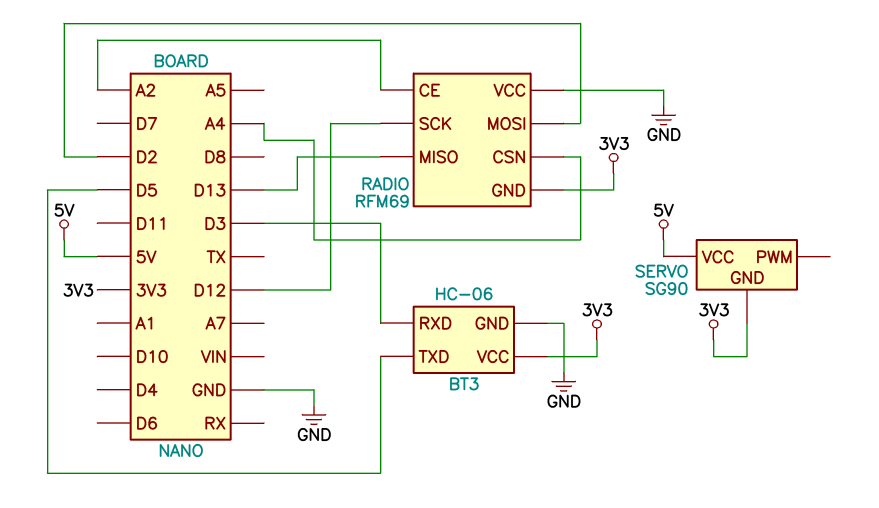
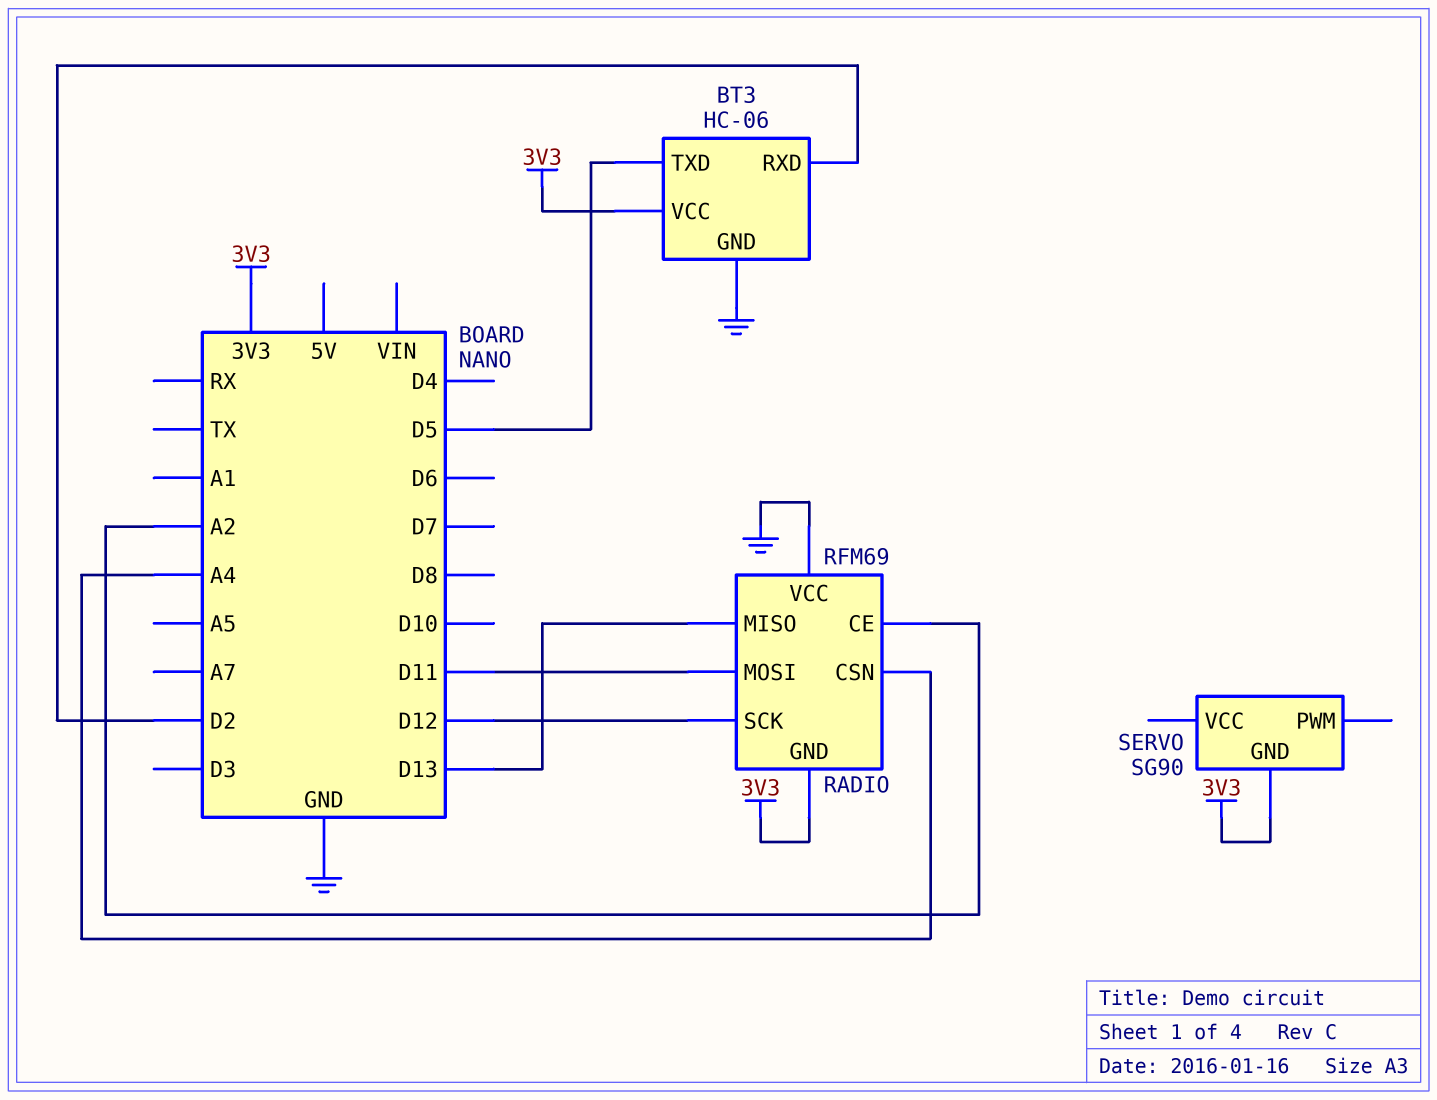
BT3 pin RXD: D3 -> D2
RADIO pin MOSI: D2 -> D11
SERVO pin VCC: 5V -> none

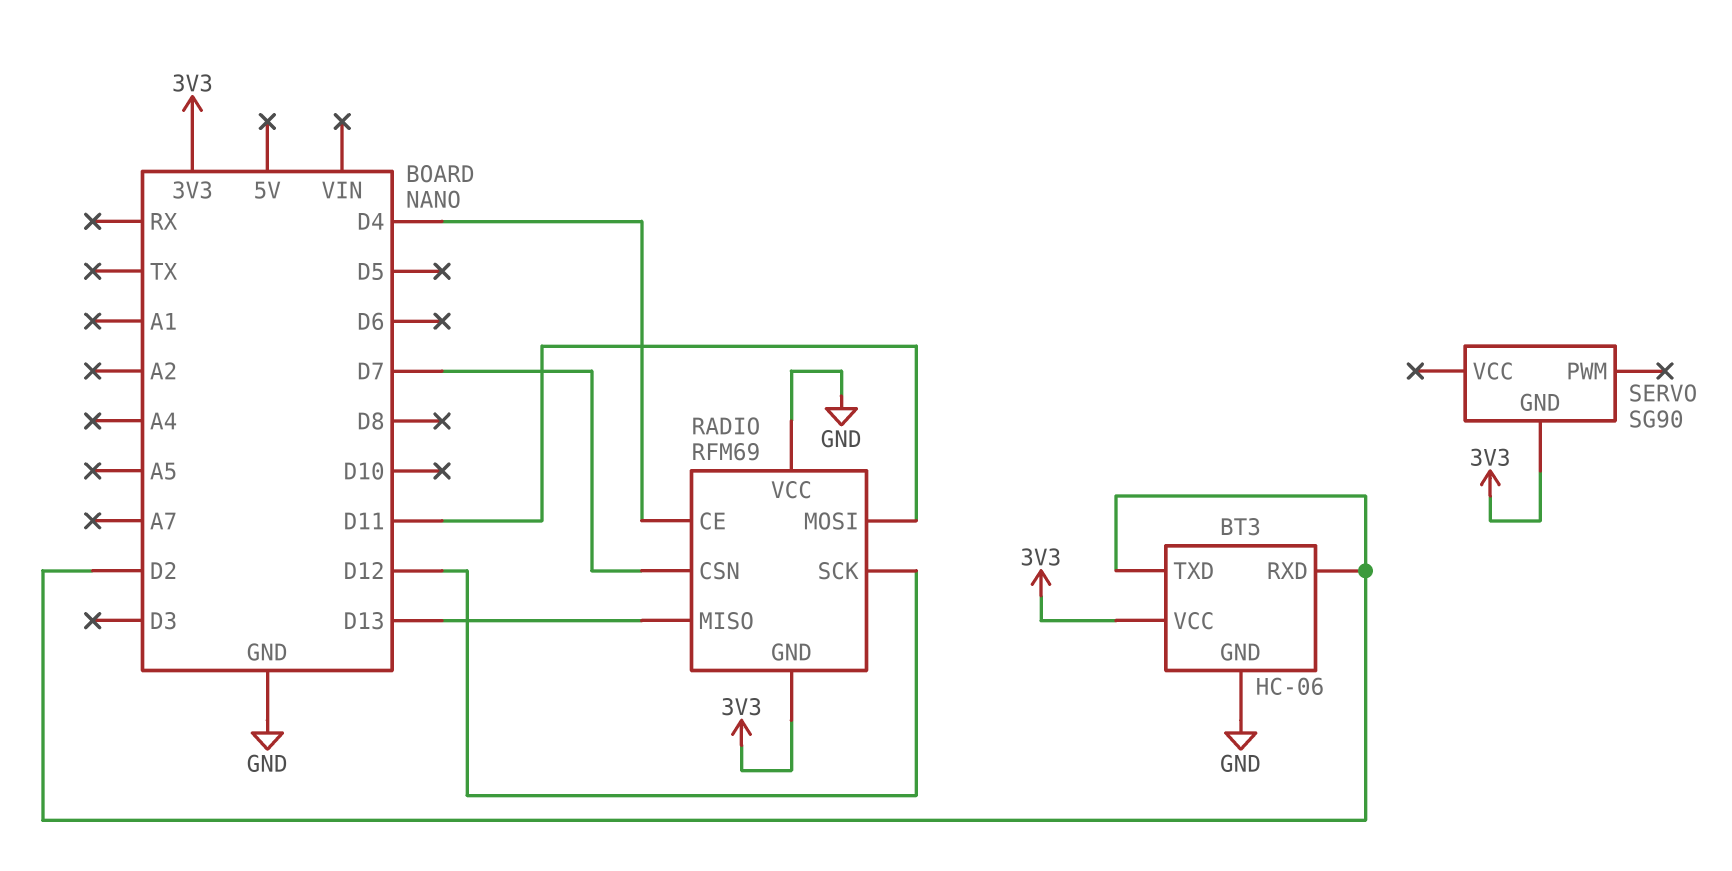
BT3 pin TXD: D5 -> D2
RADIO pin CE: A2 -> D4
RADIO pin CSN: A4 -> D7

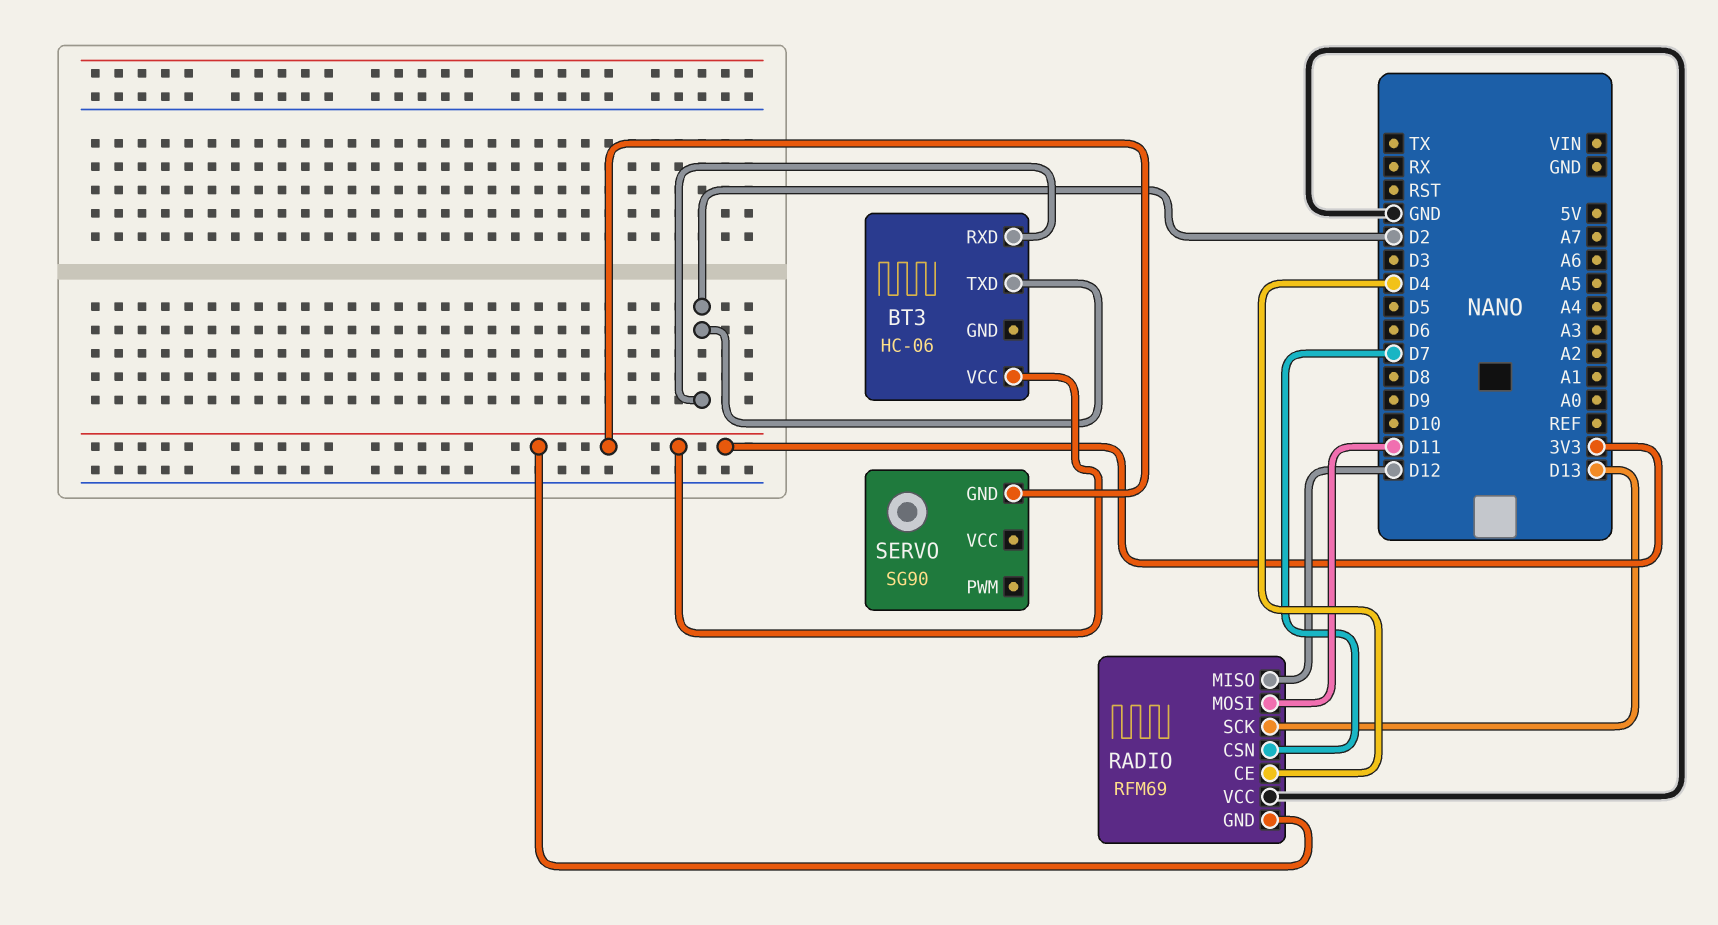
BT3 pin GND: GND -> none
RADIO pin MISO: D13 -> D12
RADIO pin SCK: D12 -> D13

